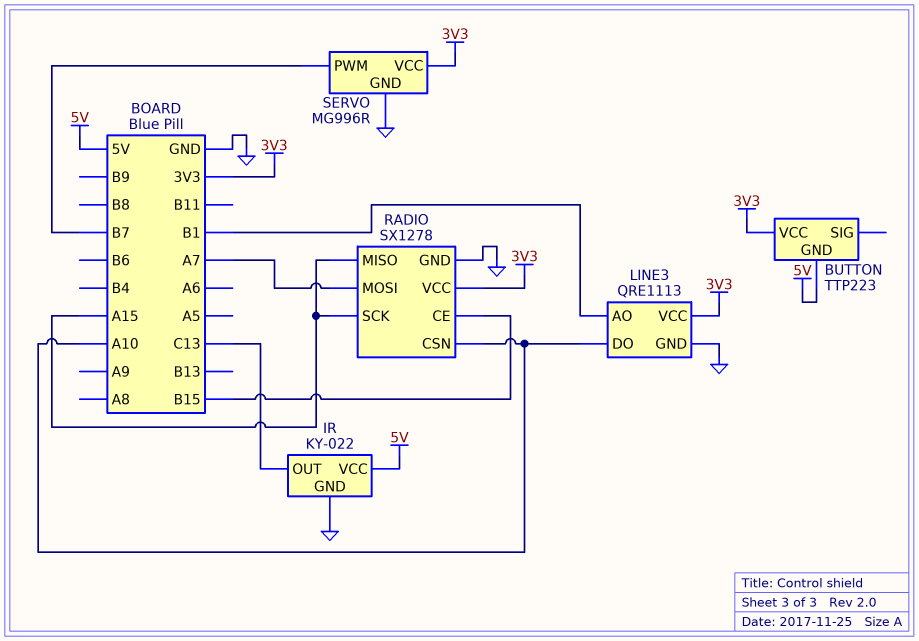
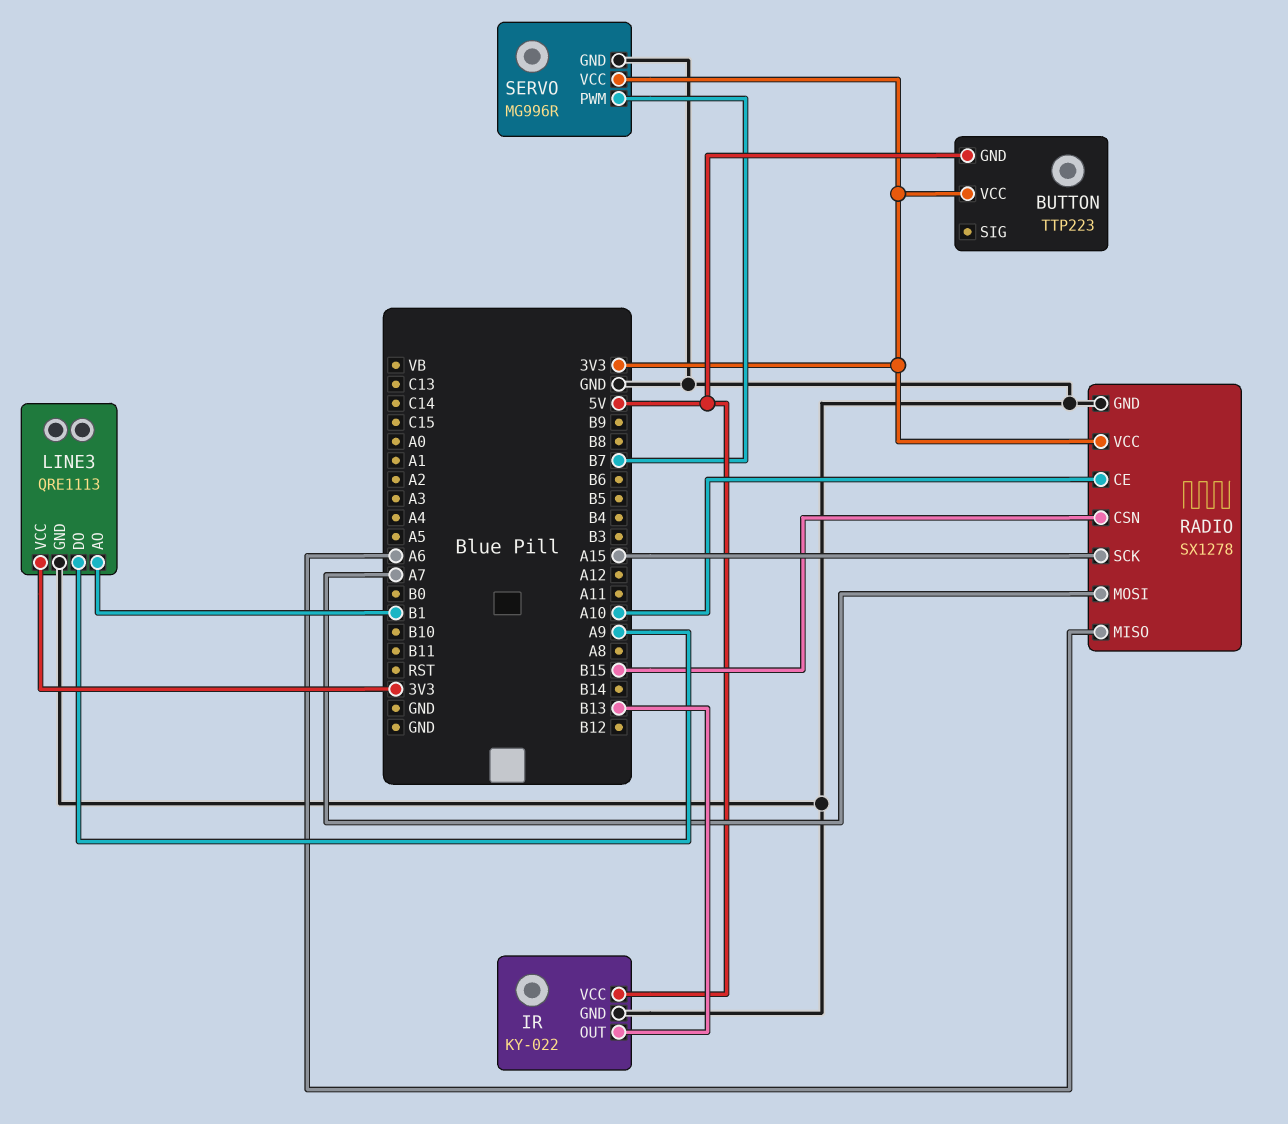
IR pin OUT: C13 -> B13
LINE3 pin DO: A10 -> A9
RADIO pin CE: B15 -> A10
RADIO pin CSN: A10 -> B15
RADIO pin MISO: A15 -> A6

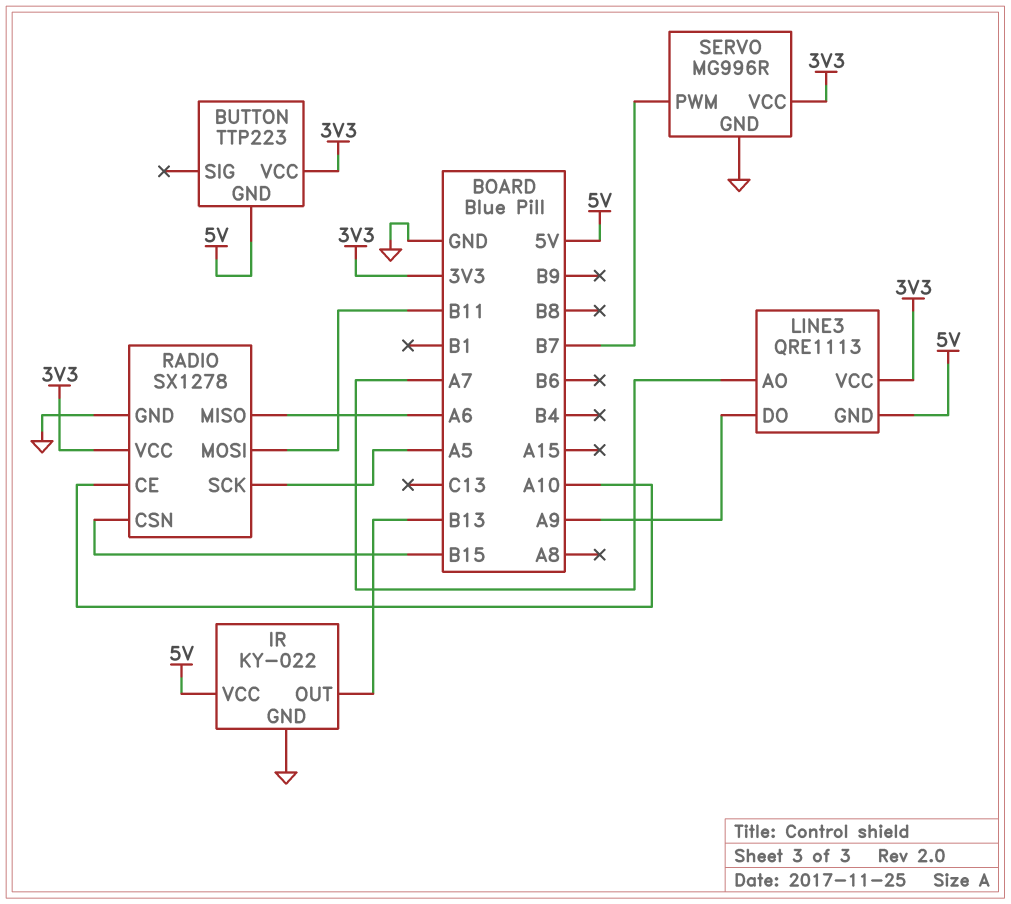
LINE3 pin AO: B1 -> A7
LINE3 pin GND: GND -> 5V
RADIO pin MOSI: A7 -> B11
RADIO pin SCK: A15 -> A5

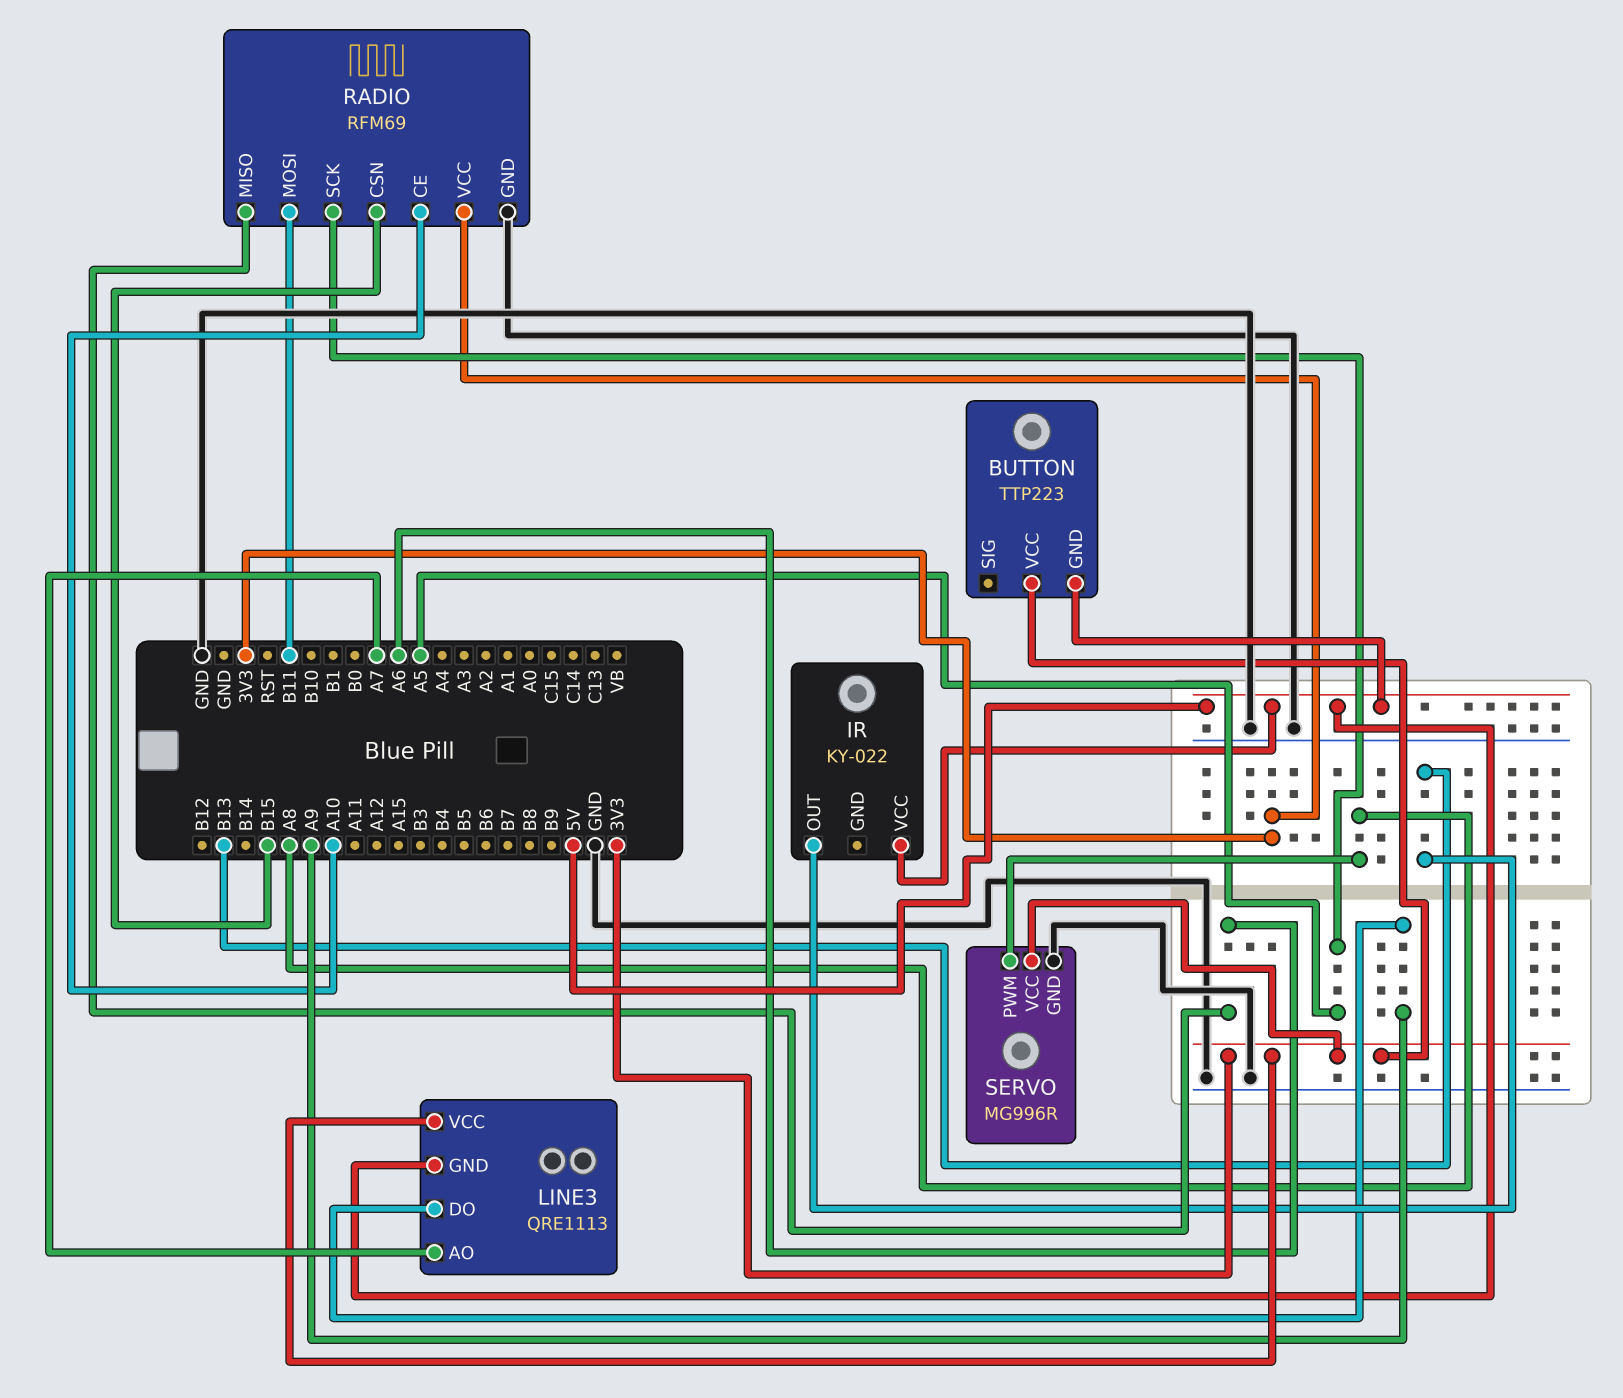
IR pin GND: GND -> none
RADIO: SX1278 -> RFM69
SERVO pin PWM: B7 -> A8

